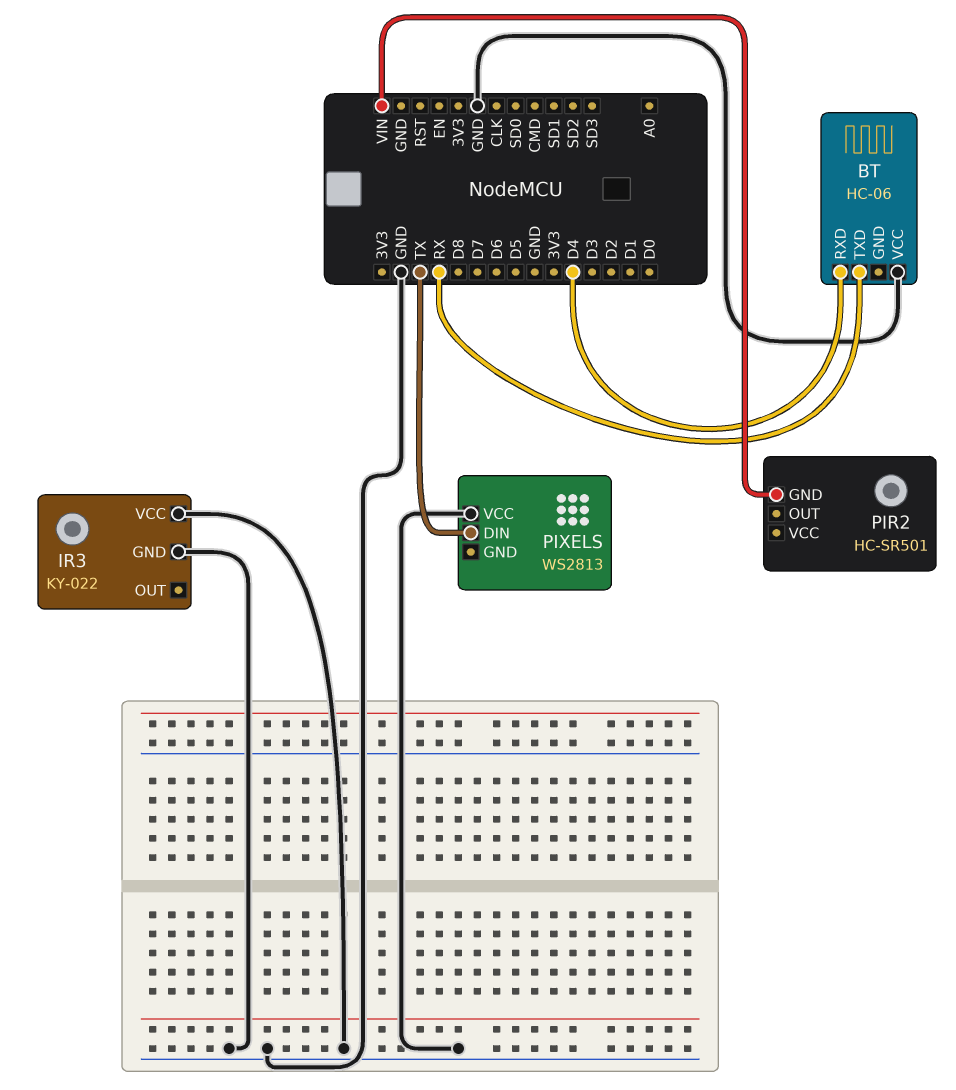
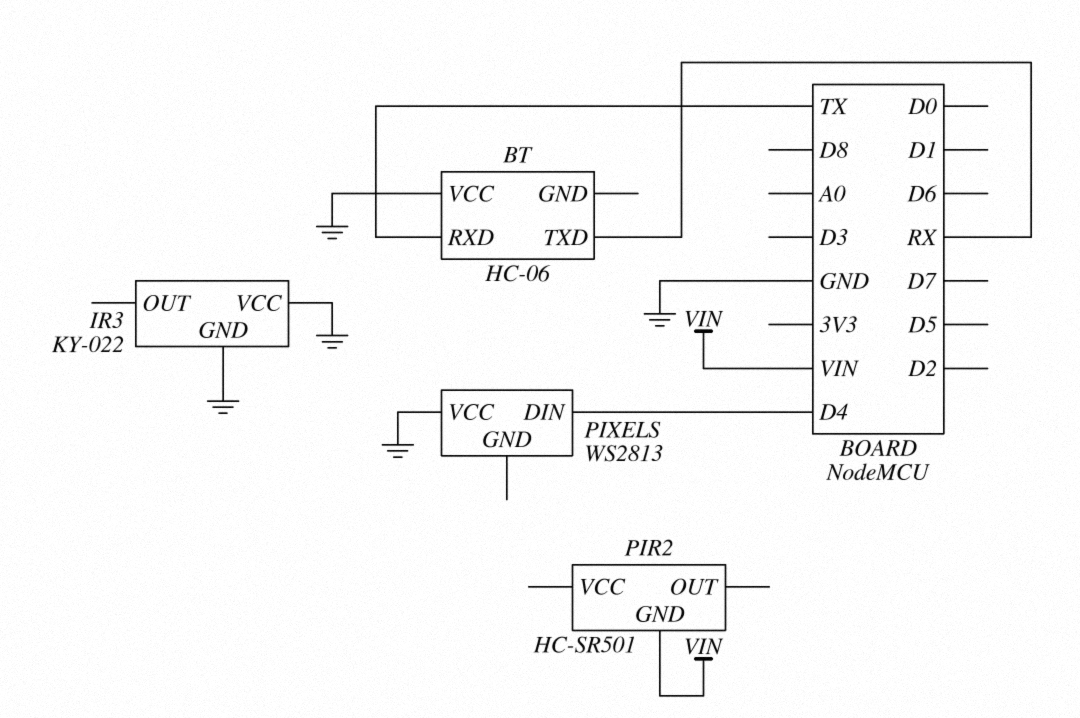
BT pin RXD: D4 -> TX
PIXELS pin DIN: TX -> D4

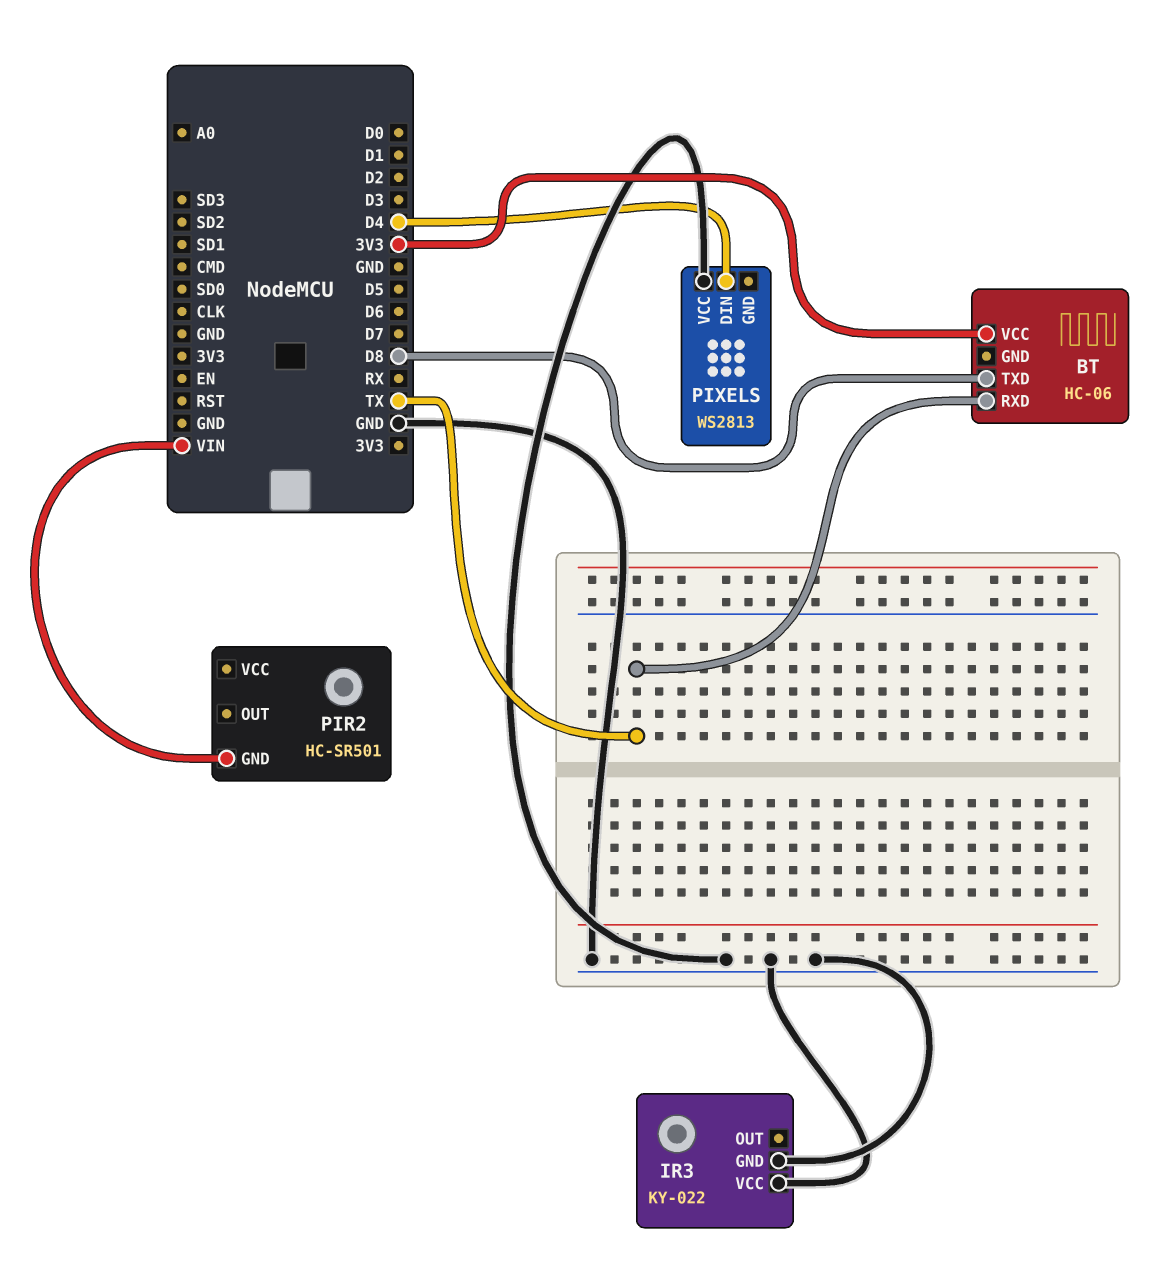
BT pin TXD: RX -> D8
BT pin VCC: GND -> 3V3

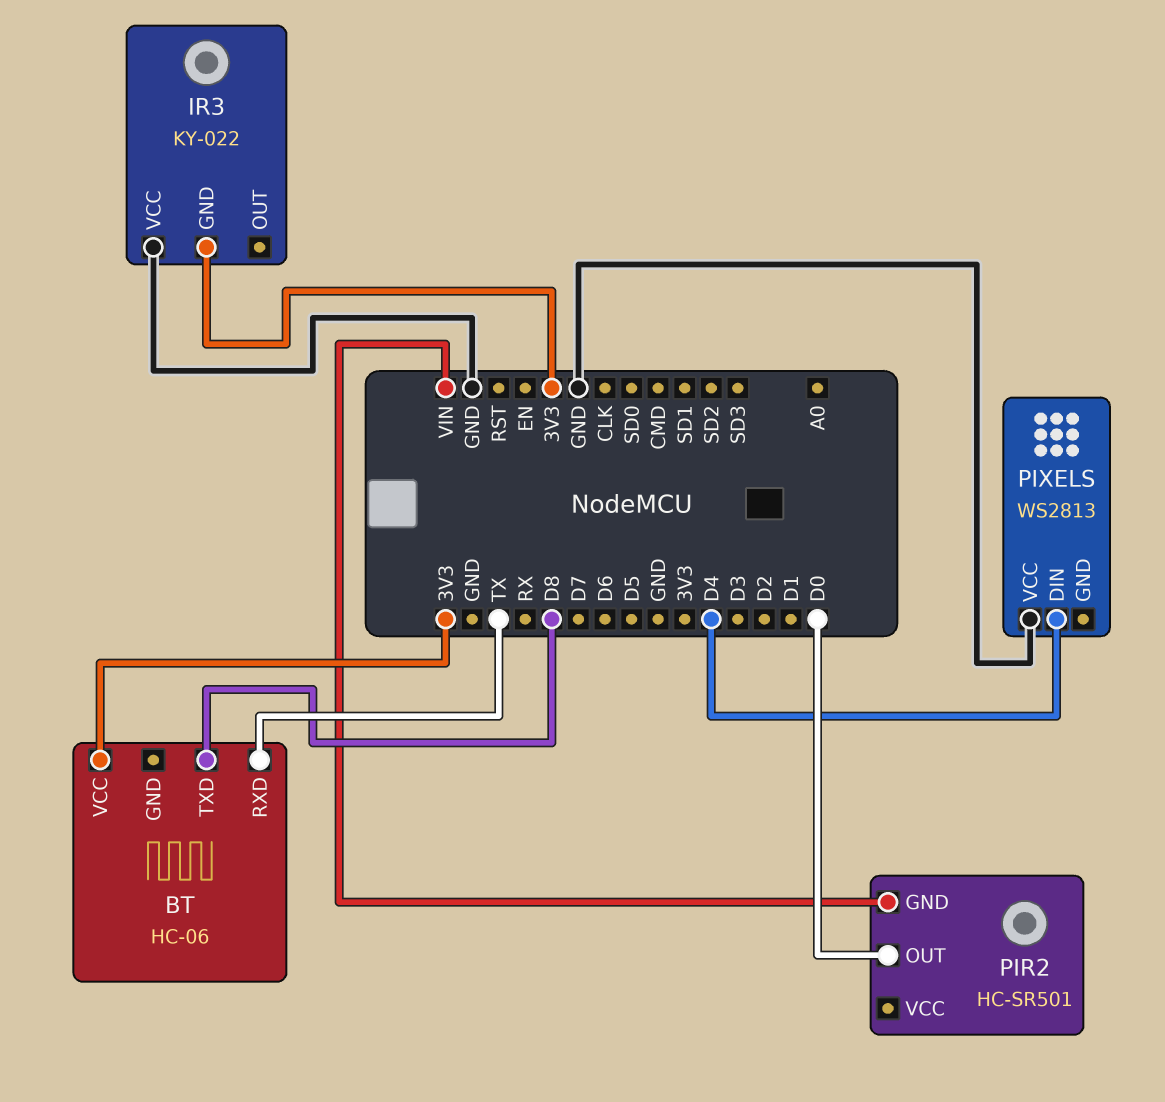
IR3 pin GND: GND -> 3V3
PIR2 pin OUT: none -> D0

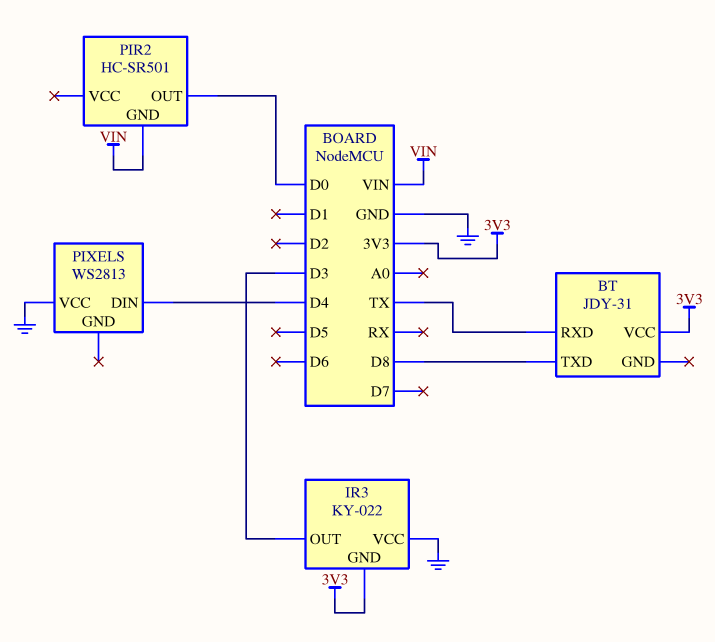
BT: HC-06 -> JDY-31
IR3 pin OUT: none -> D3

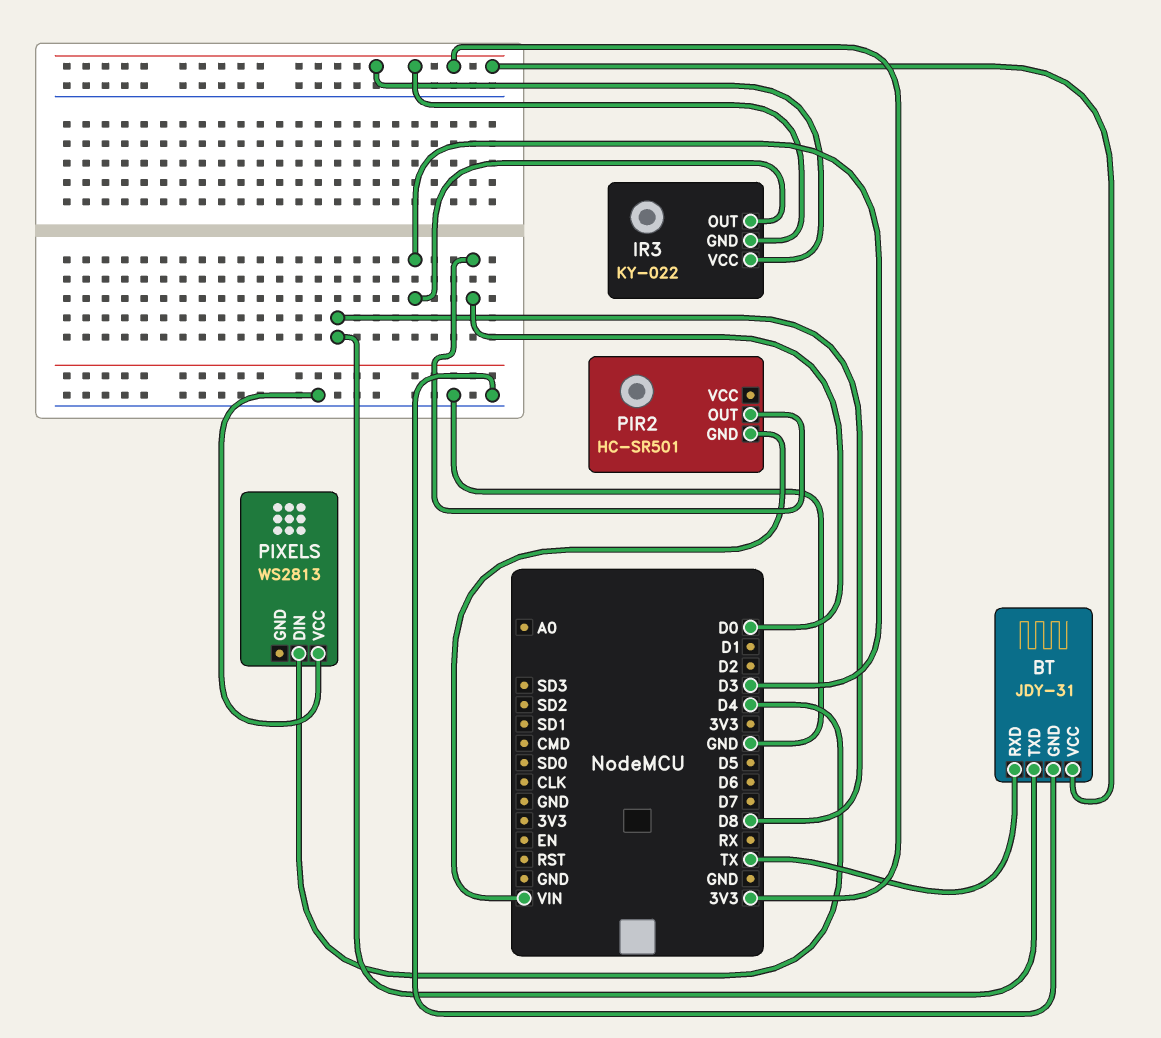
BT pin GND: none -> GND
IR3 pin VCC: GND -> 3V3

